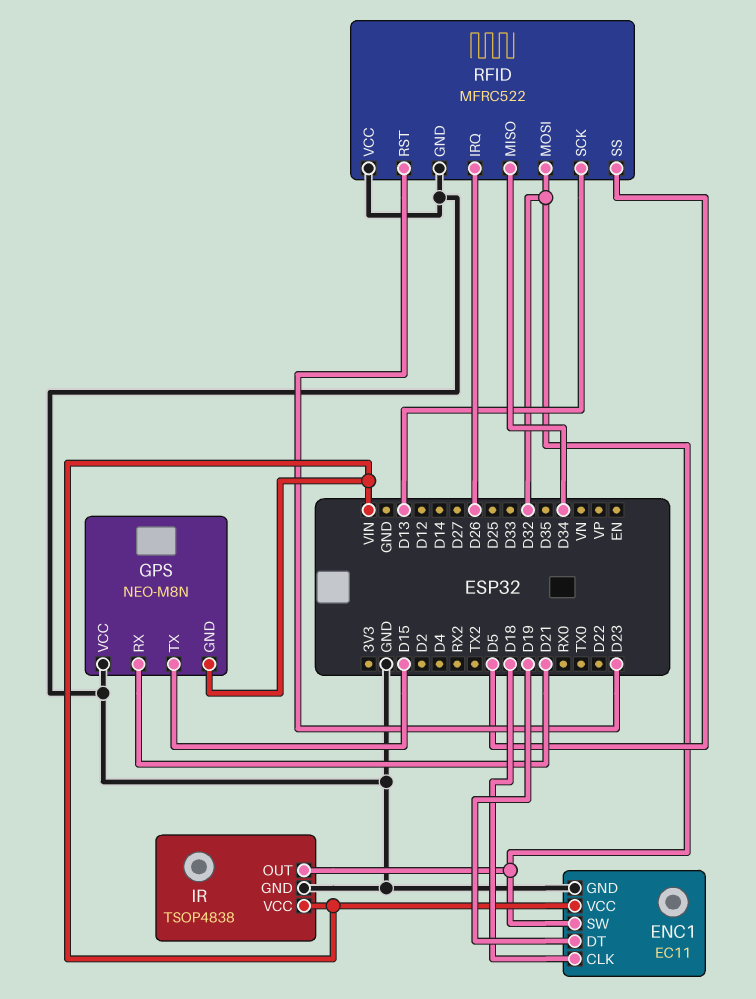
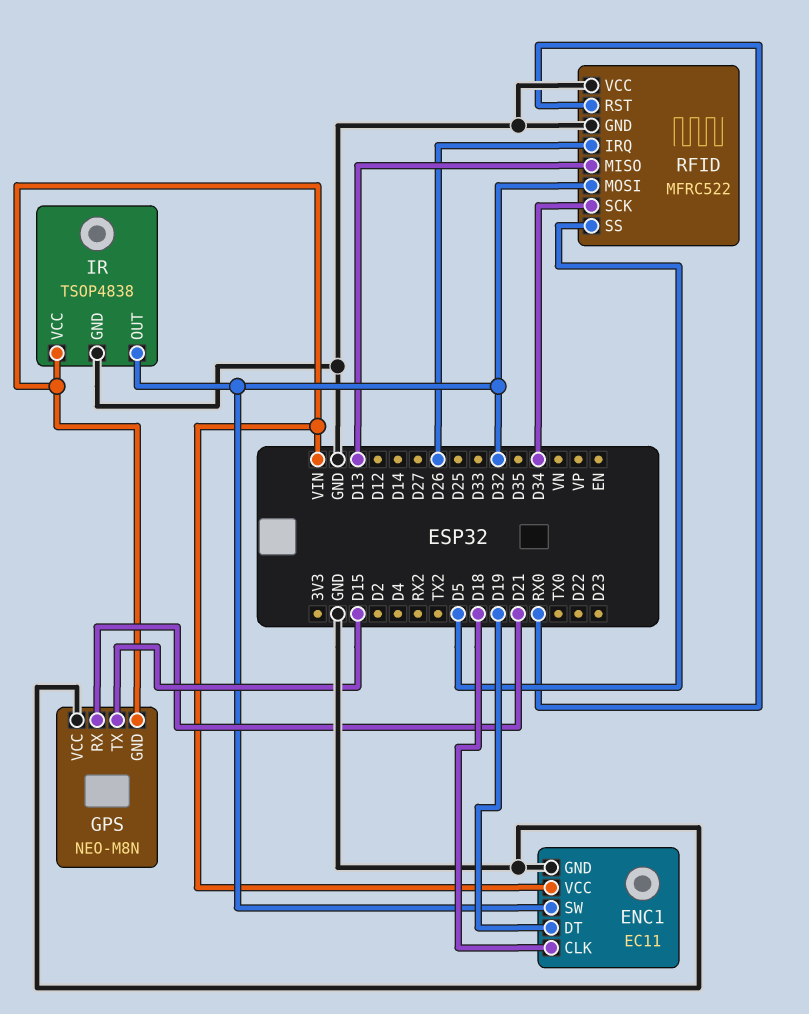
RFID pin MISO: D34 -> D13
RFID pin RST: D23 -> RX0
RFID pin SCK: D13 -> D34

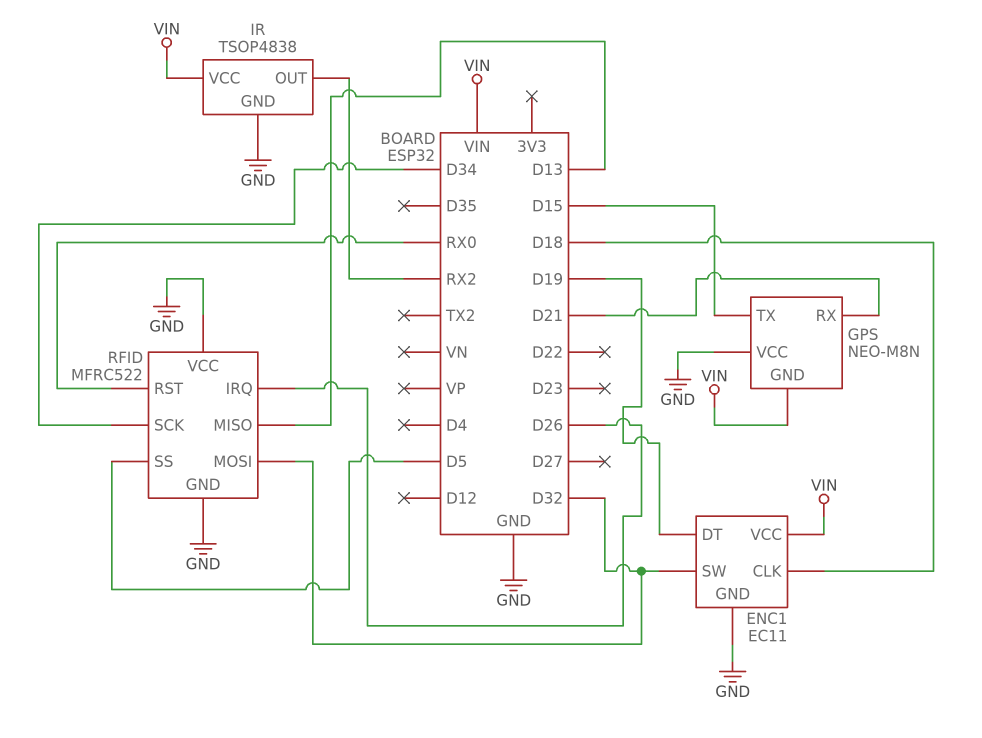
IR pin OUT: D32 -> RX2

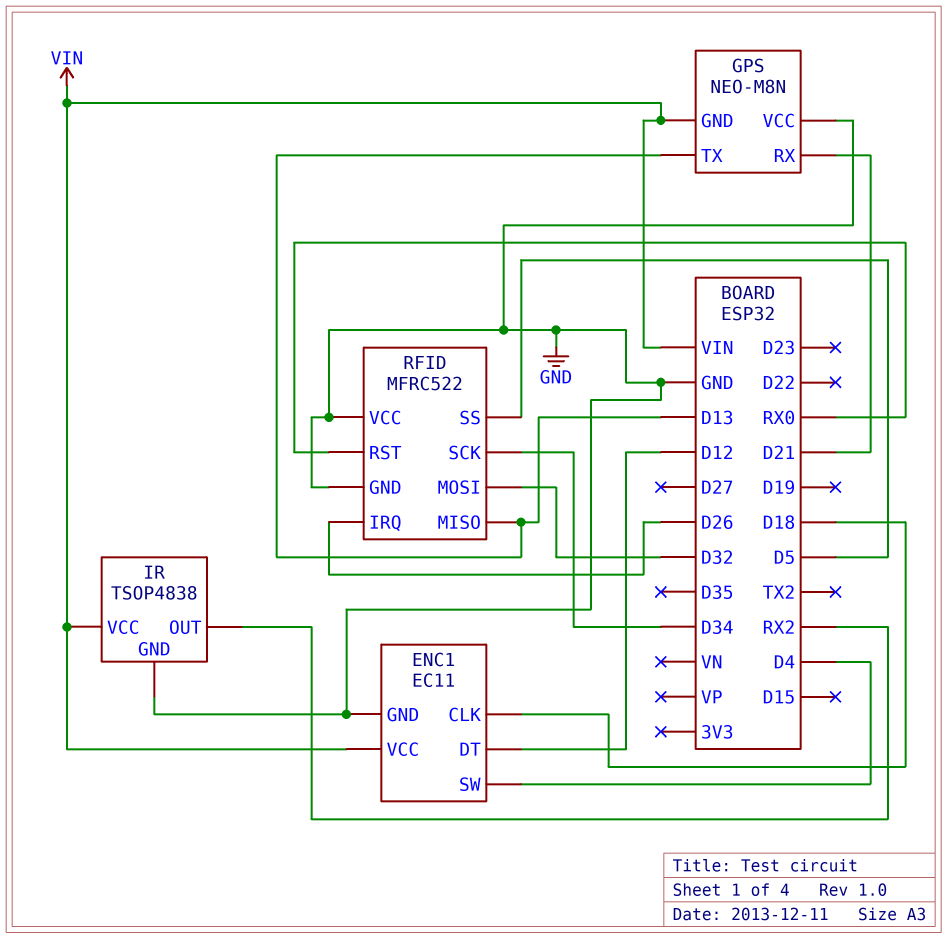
ENC1 pin DT: D19 -> D12
ENC1 pin SW: D32 -> D4
GPS pin TX: D15 -> D13

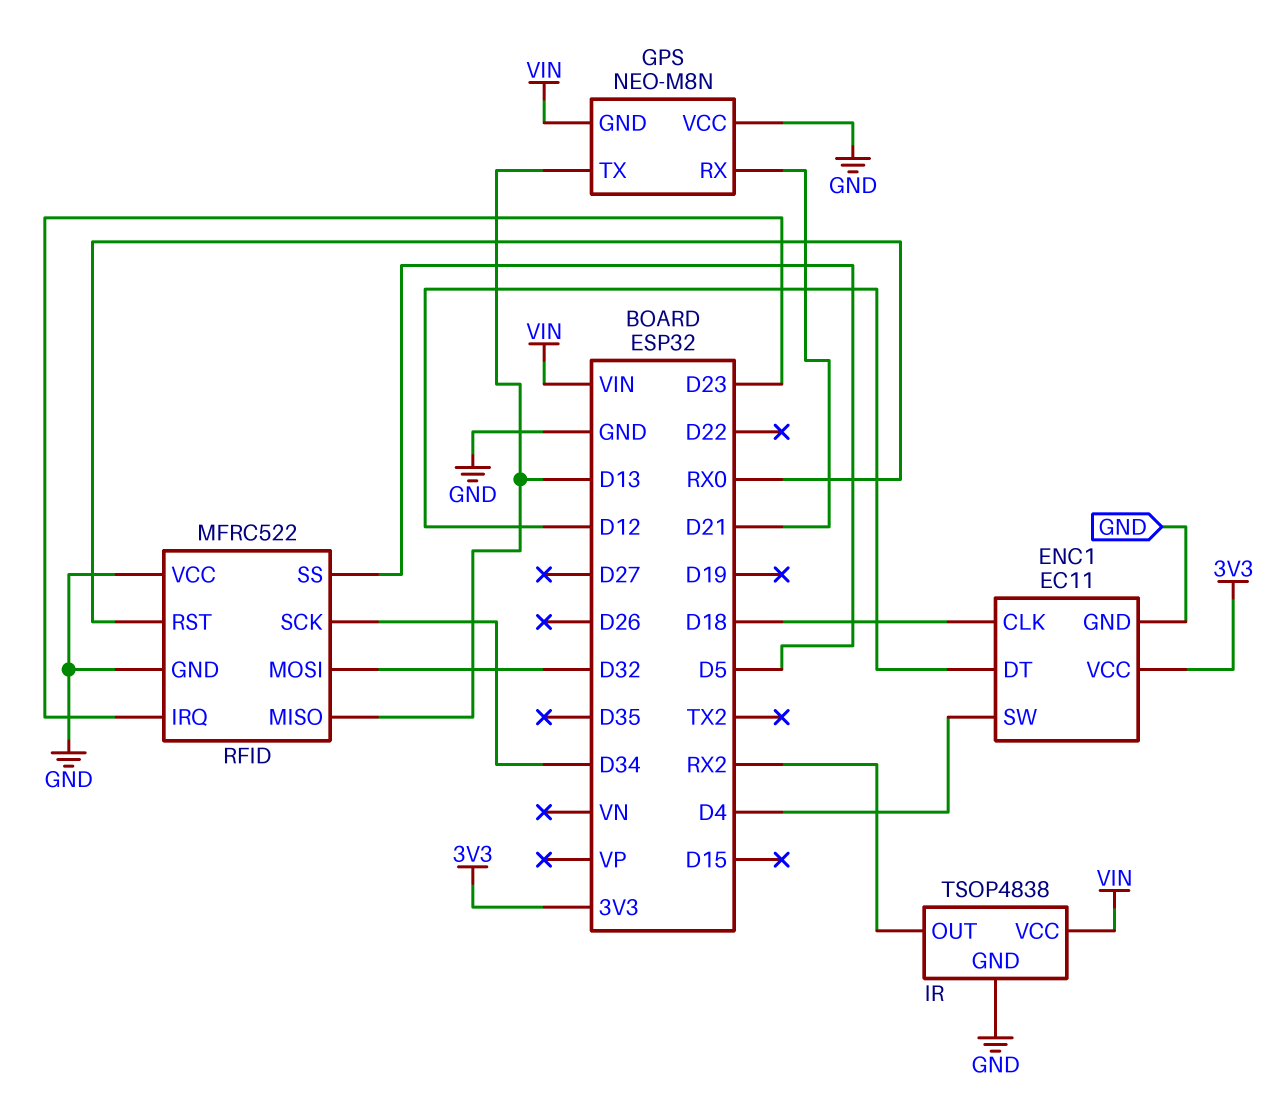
ENC1 pin VCC: VIN -> 3V3
RFID pin IRQ: D26 -> D23

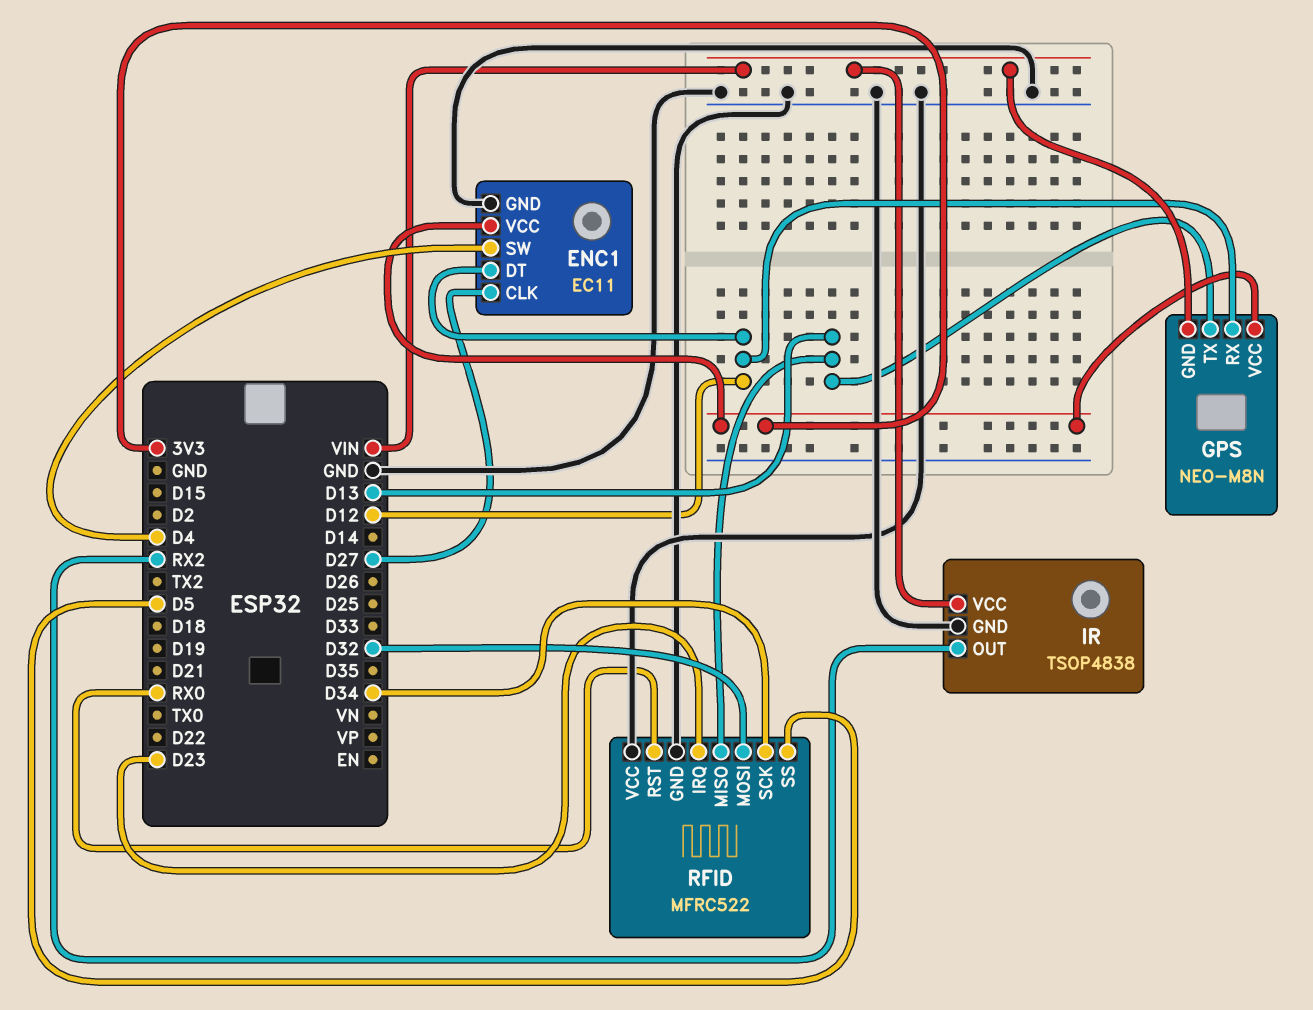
ENC1 pin CLK: D18 -> D27
GPS pin RX: D21 -> D12
GPS pin VCC: GND -> 3V3

